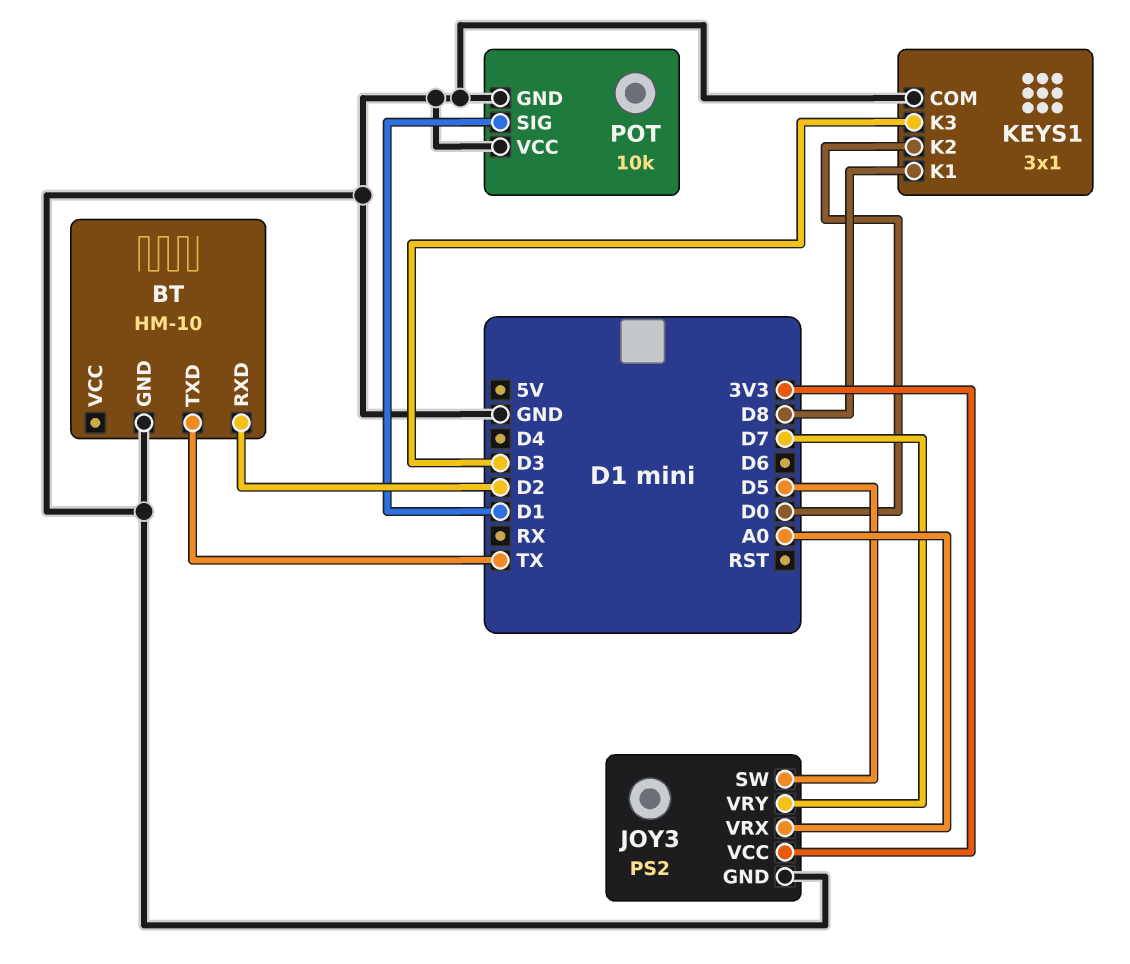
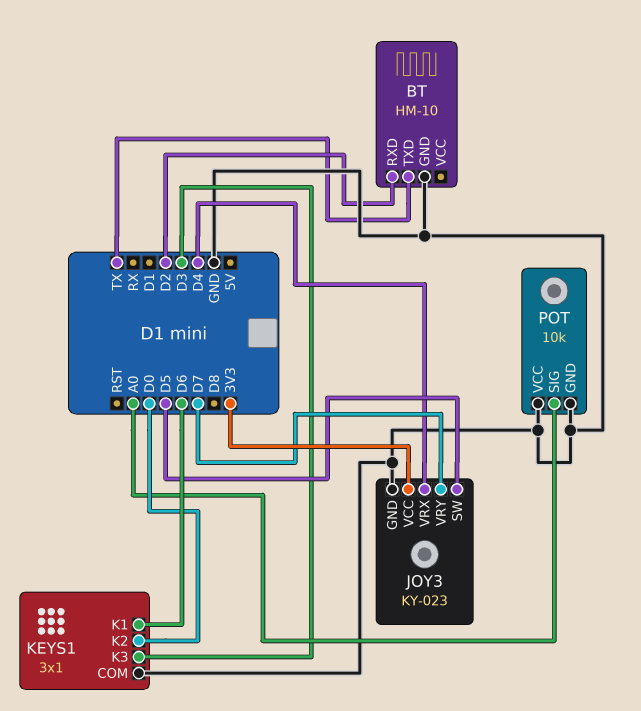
JOY3: PS2 -> KY-023
JOY3 pin VRX: A0 -> D4
KEYS1 pin K1: D8 -> D6
POT pin SIG: D1 -> A0

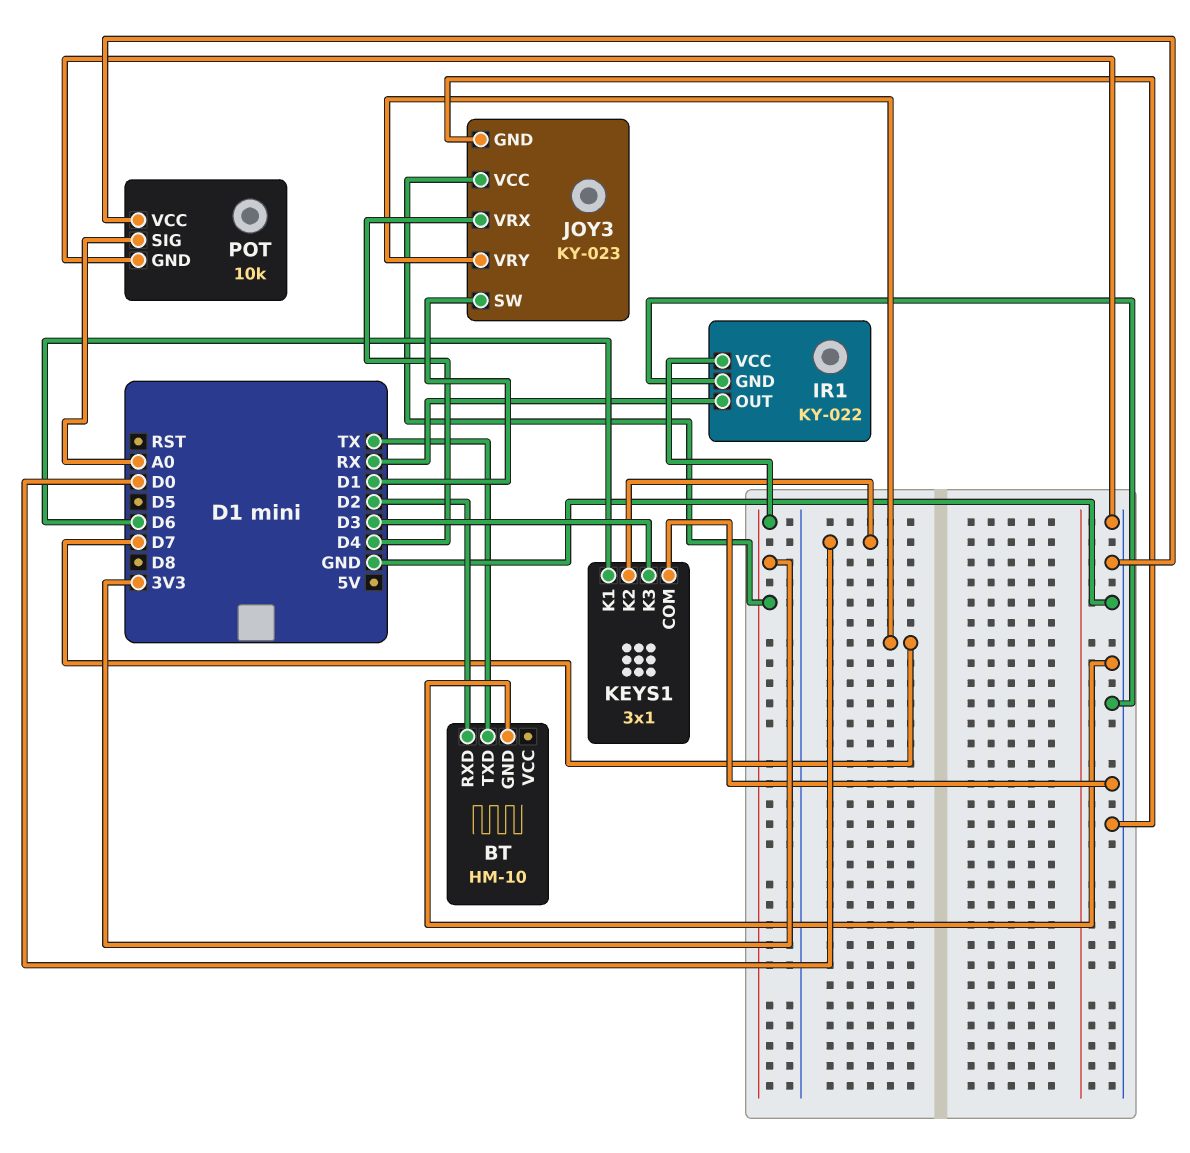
IR1: none -> KY-022
IR1 pin GND: none -> GND
IR1 pin OUT: none -> RX
IR1 pin VCC: none -> 3V3
JOY3 pin SW: D5 -> D1

